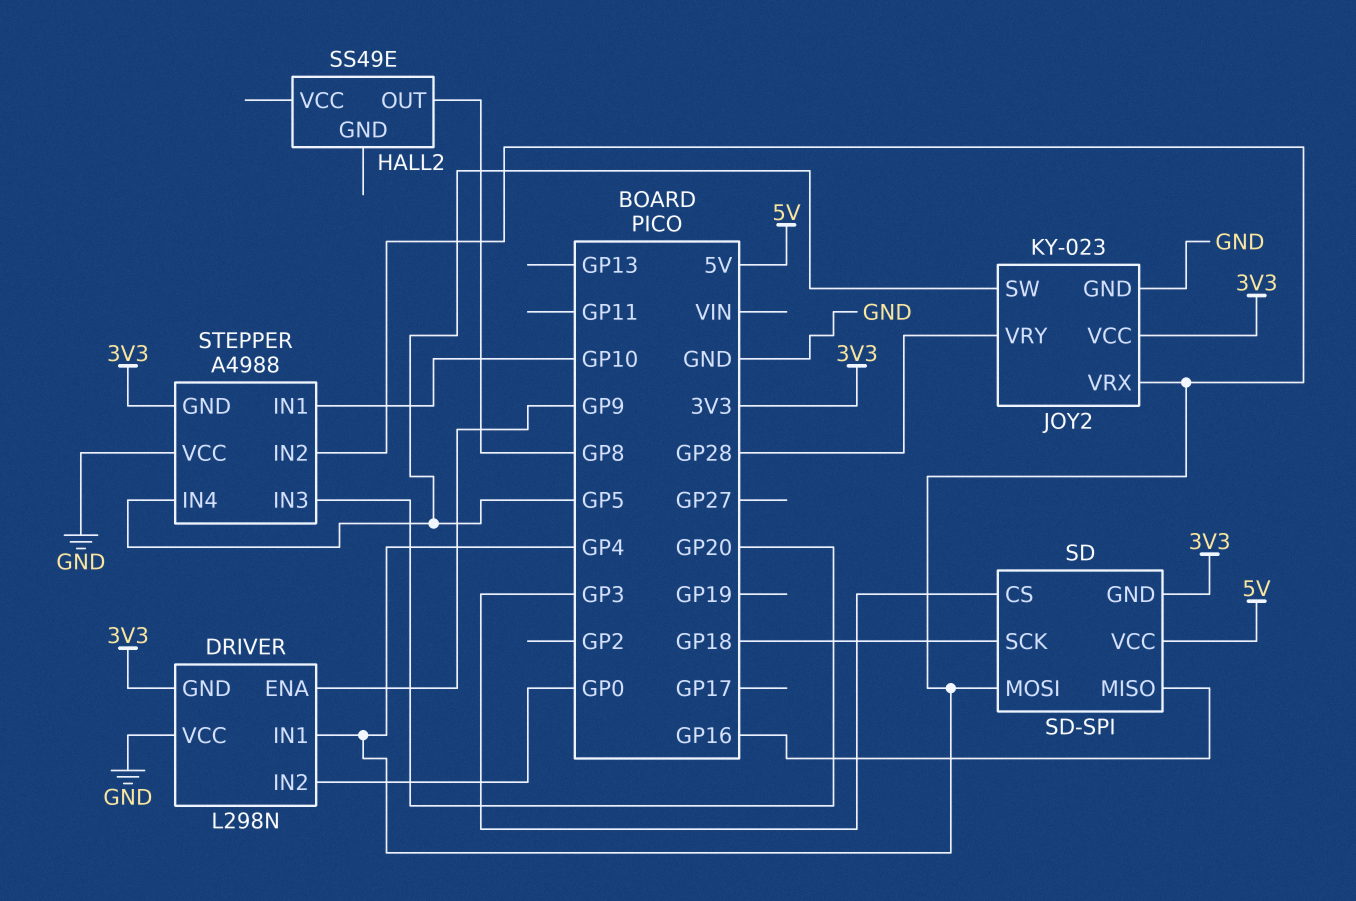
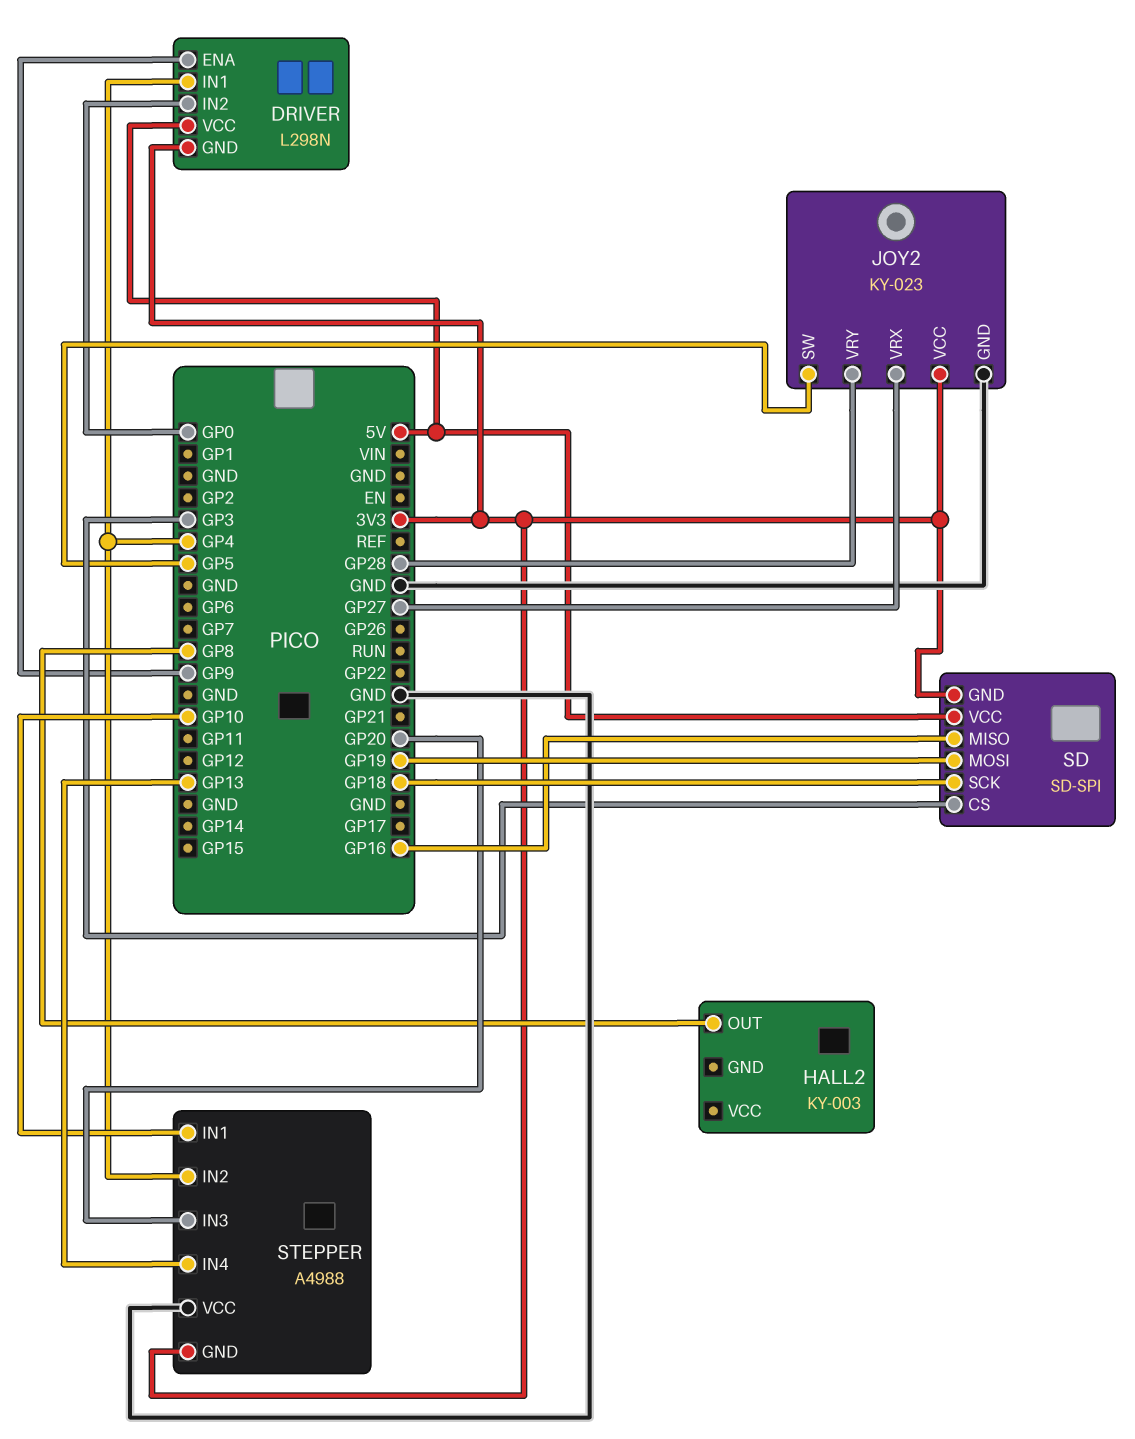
DRIVER pin VCC: GND -> 5V
HALL2: SS49E -> KY-003
JOY2 pin VRX: GP4 -> GP27
SD pin MOSI: GP4 -> GP19
STEPPER pin IN4: GP5 -> GP13

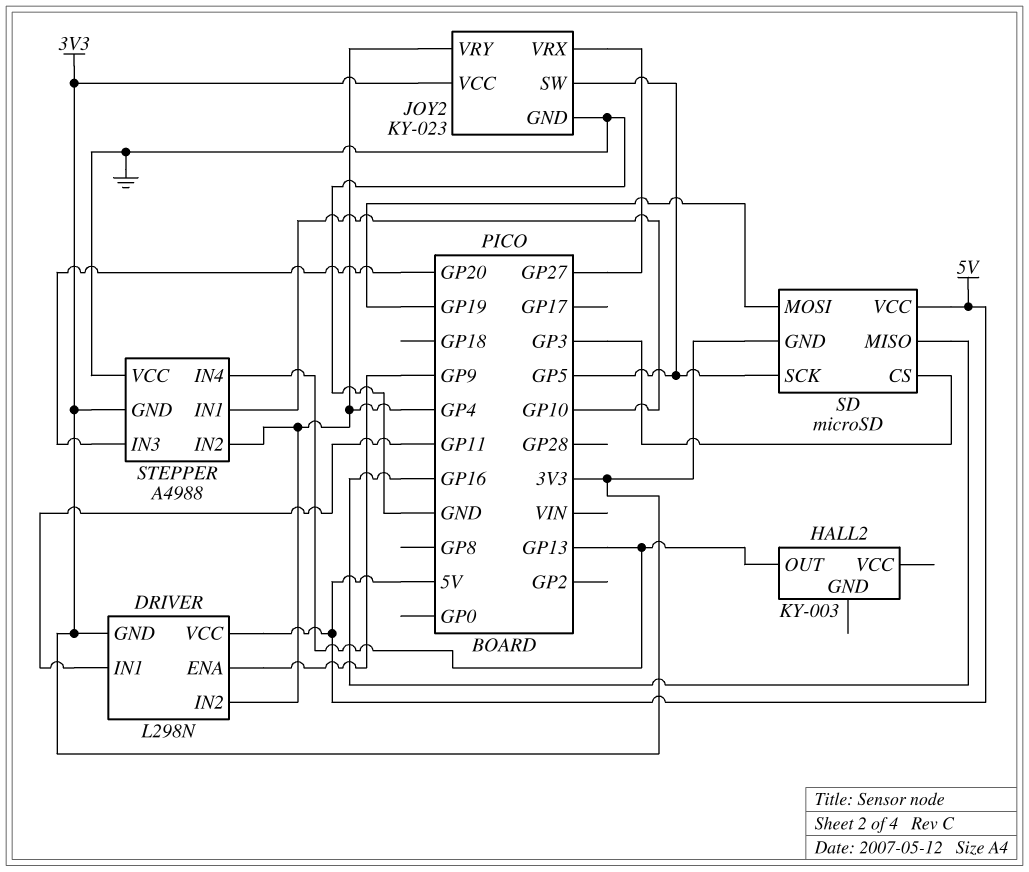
DRIVER pin IN1: GP4 -> GP11
DRIVER pin IN2: GP0 -> GP4
HALL2 pin OUT: GP8 -> GP13
JOY2 pin VRY: GP28 -> GP4
SD: SD-SPI -> microSD
SD pin SCK: GP18 -> GP5

